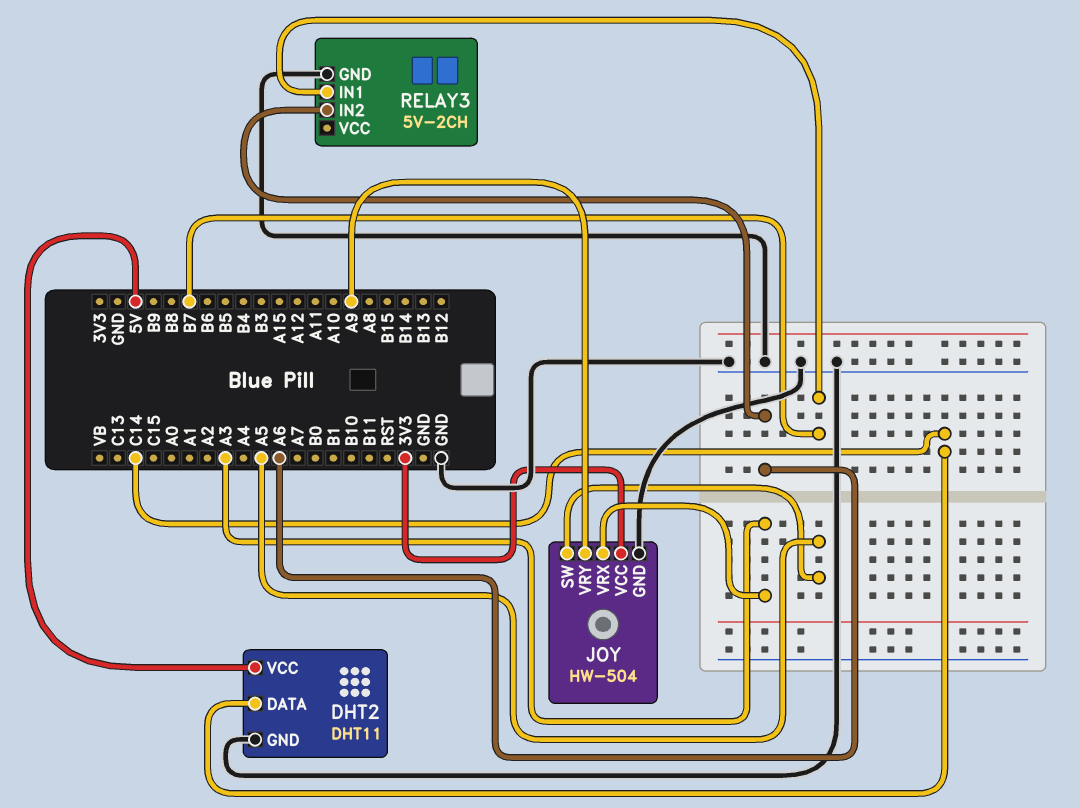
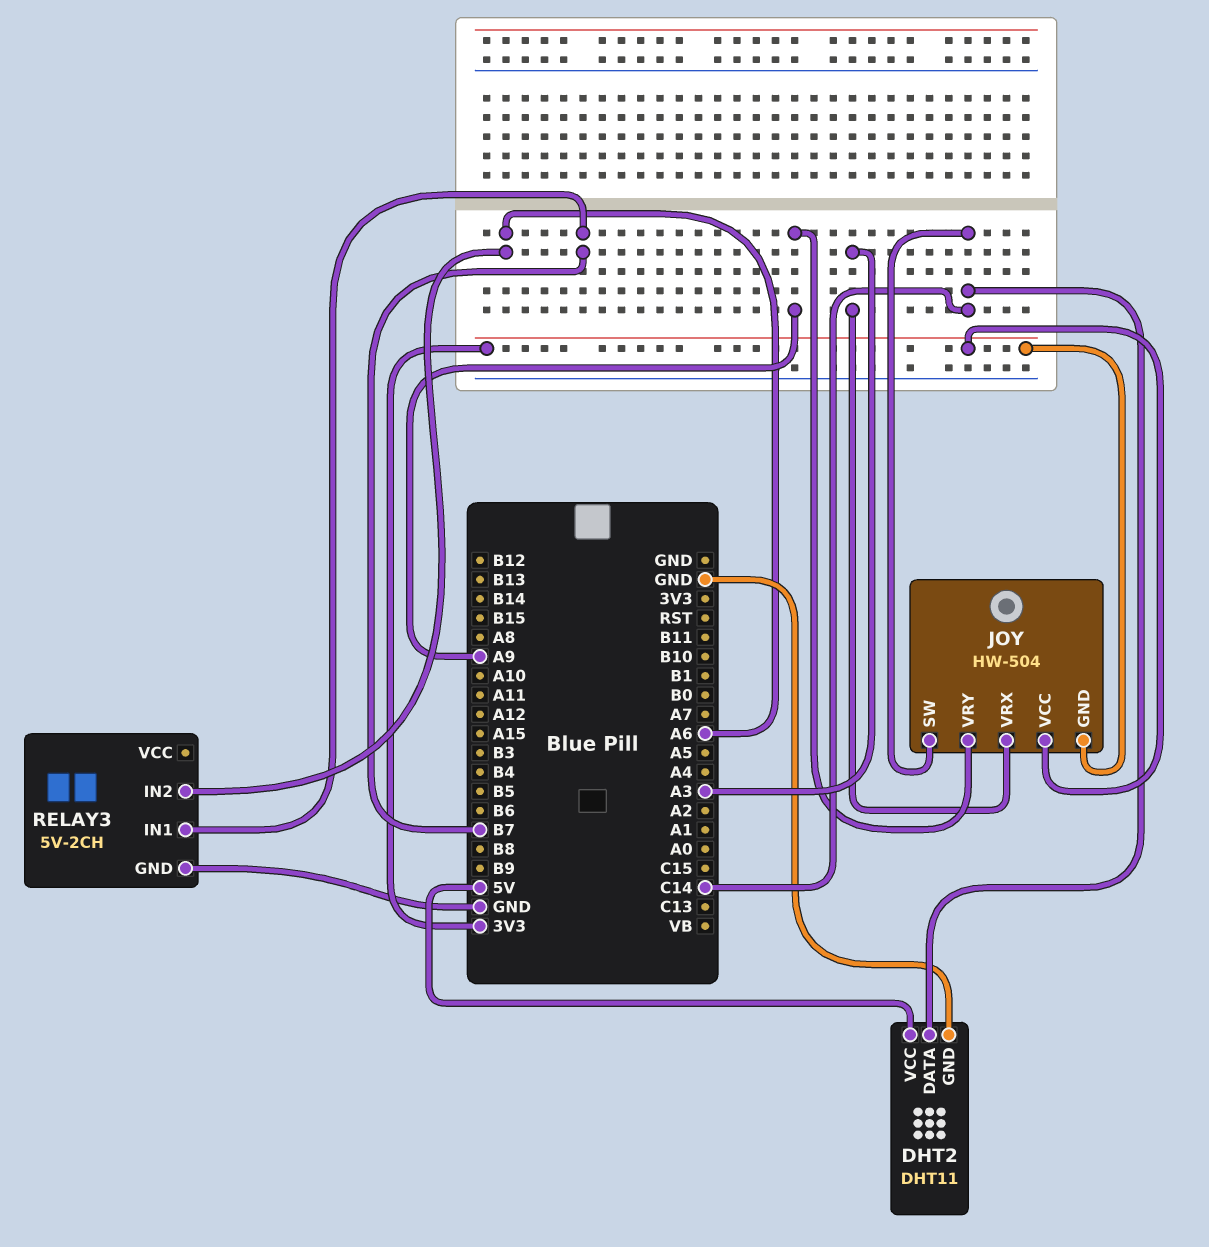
JOY pin GND: GND -> 3V3
JOY pin SW: A5 -> C14

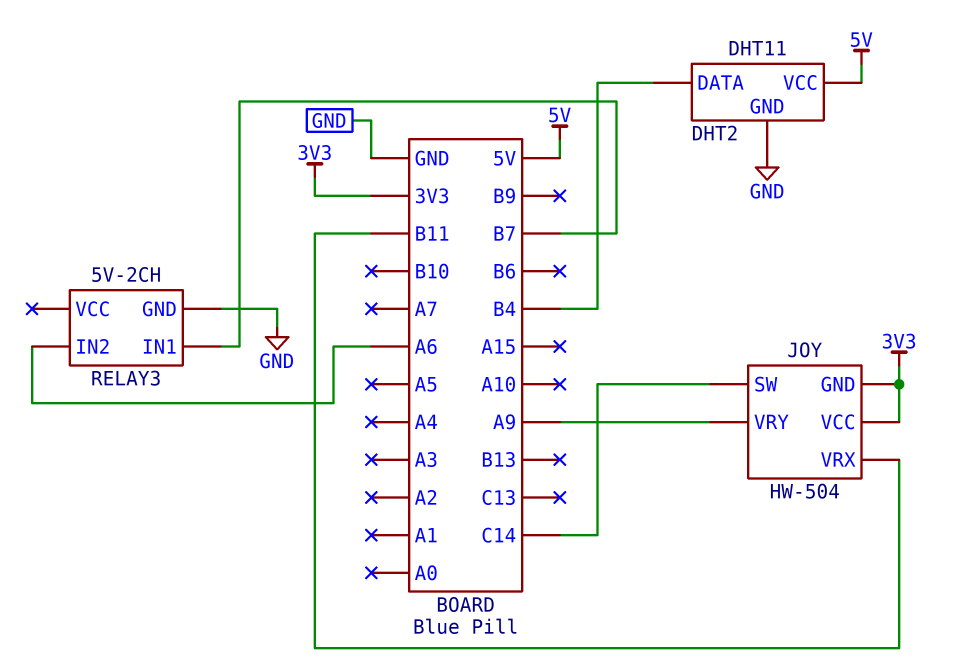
DHT2 pin DATA: C14 -> B4
JOY pin VRX: A3 -> B11

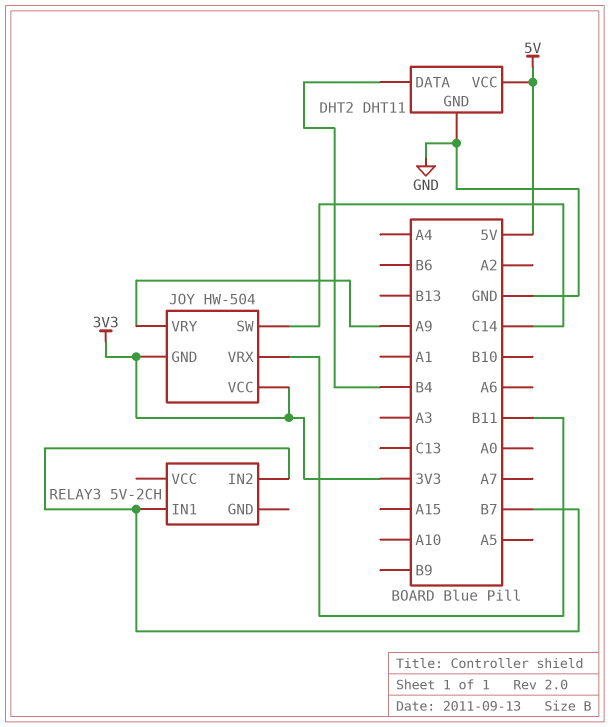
RELAY3 pin GND: GND -> none
RELAY3 pin IN2: A6 -> B7

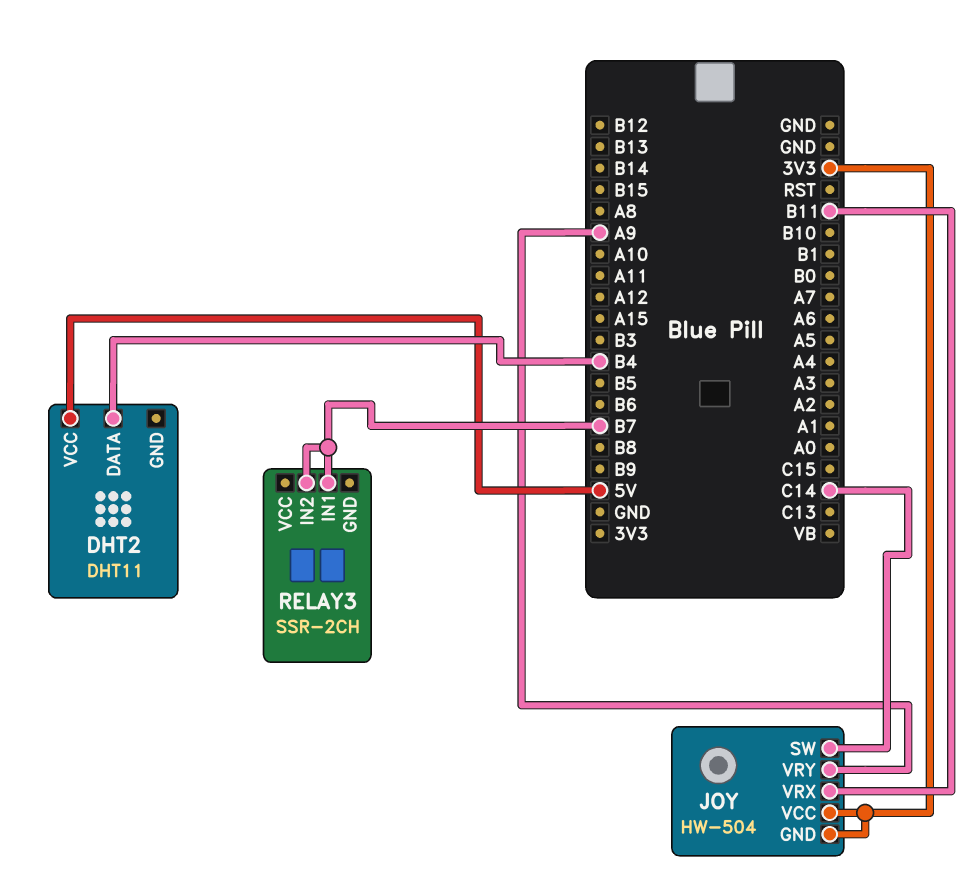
DHT2 pin GND: GND -> none
RELAY3: 5V-2CH -> SSR-2CH

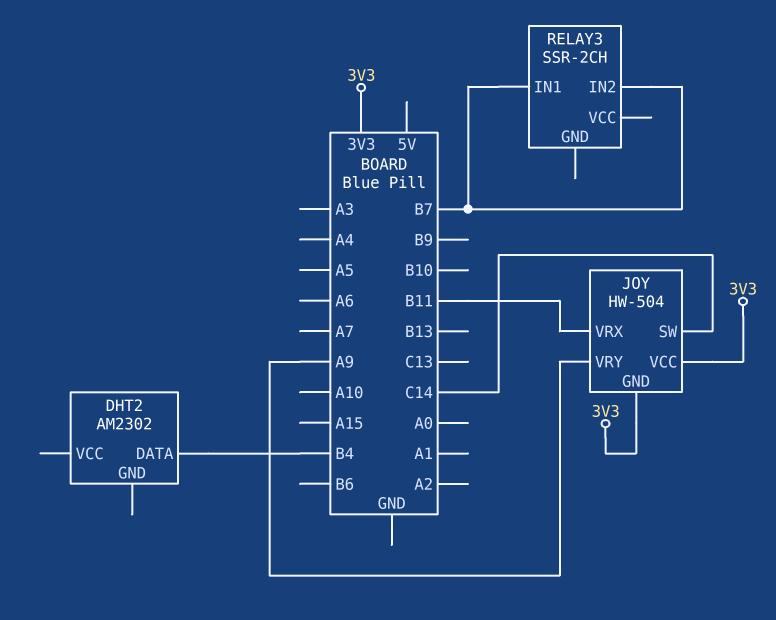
DHT2: DHT11 -> AM2302
DHT2 pin VCC: 5V -> none

